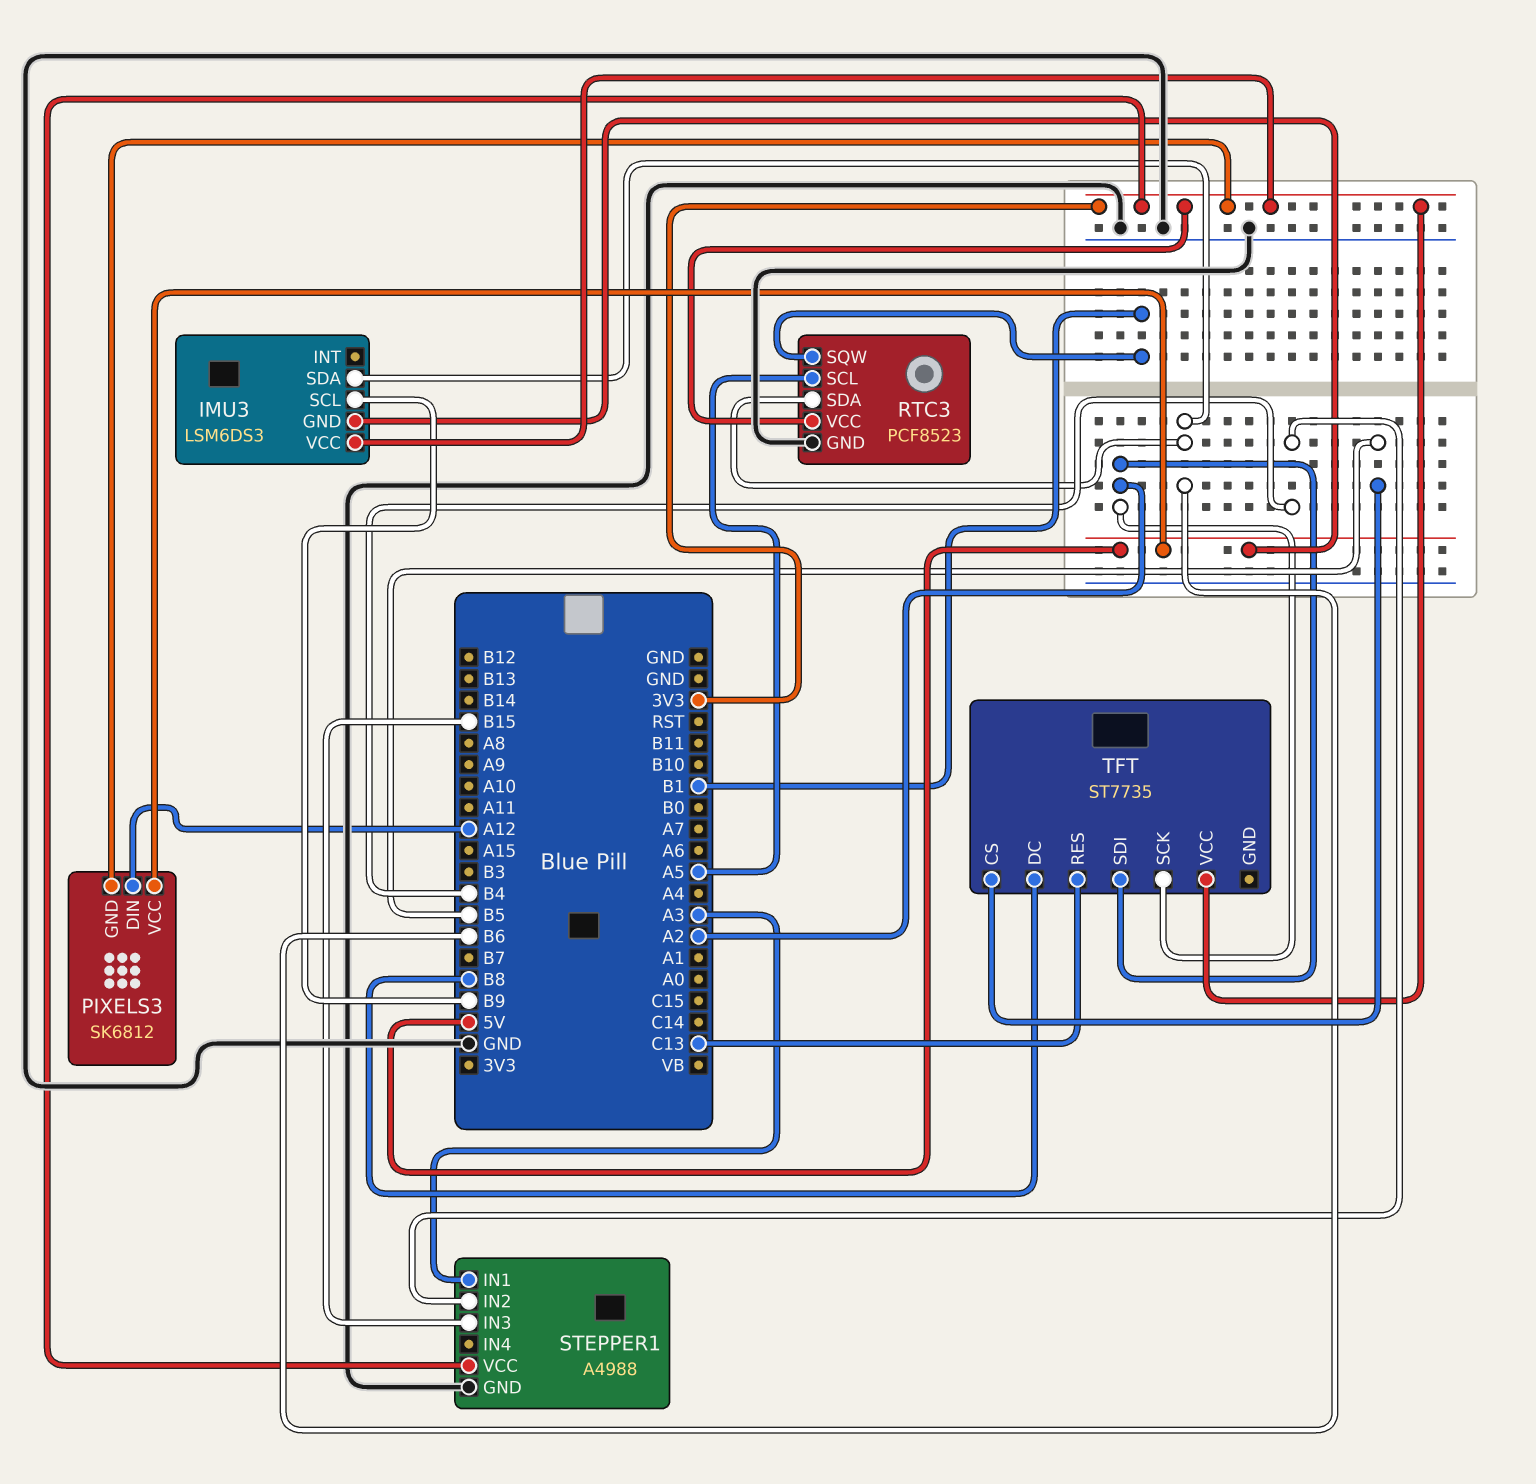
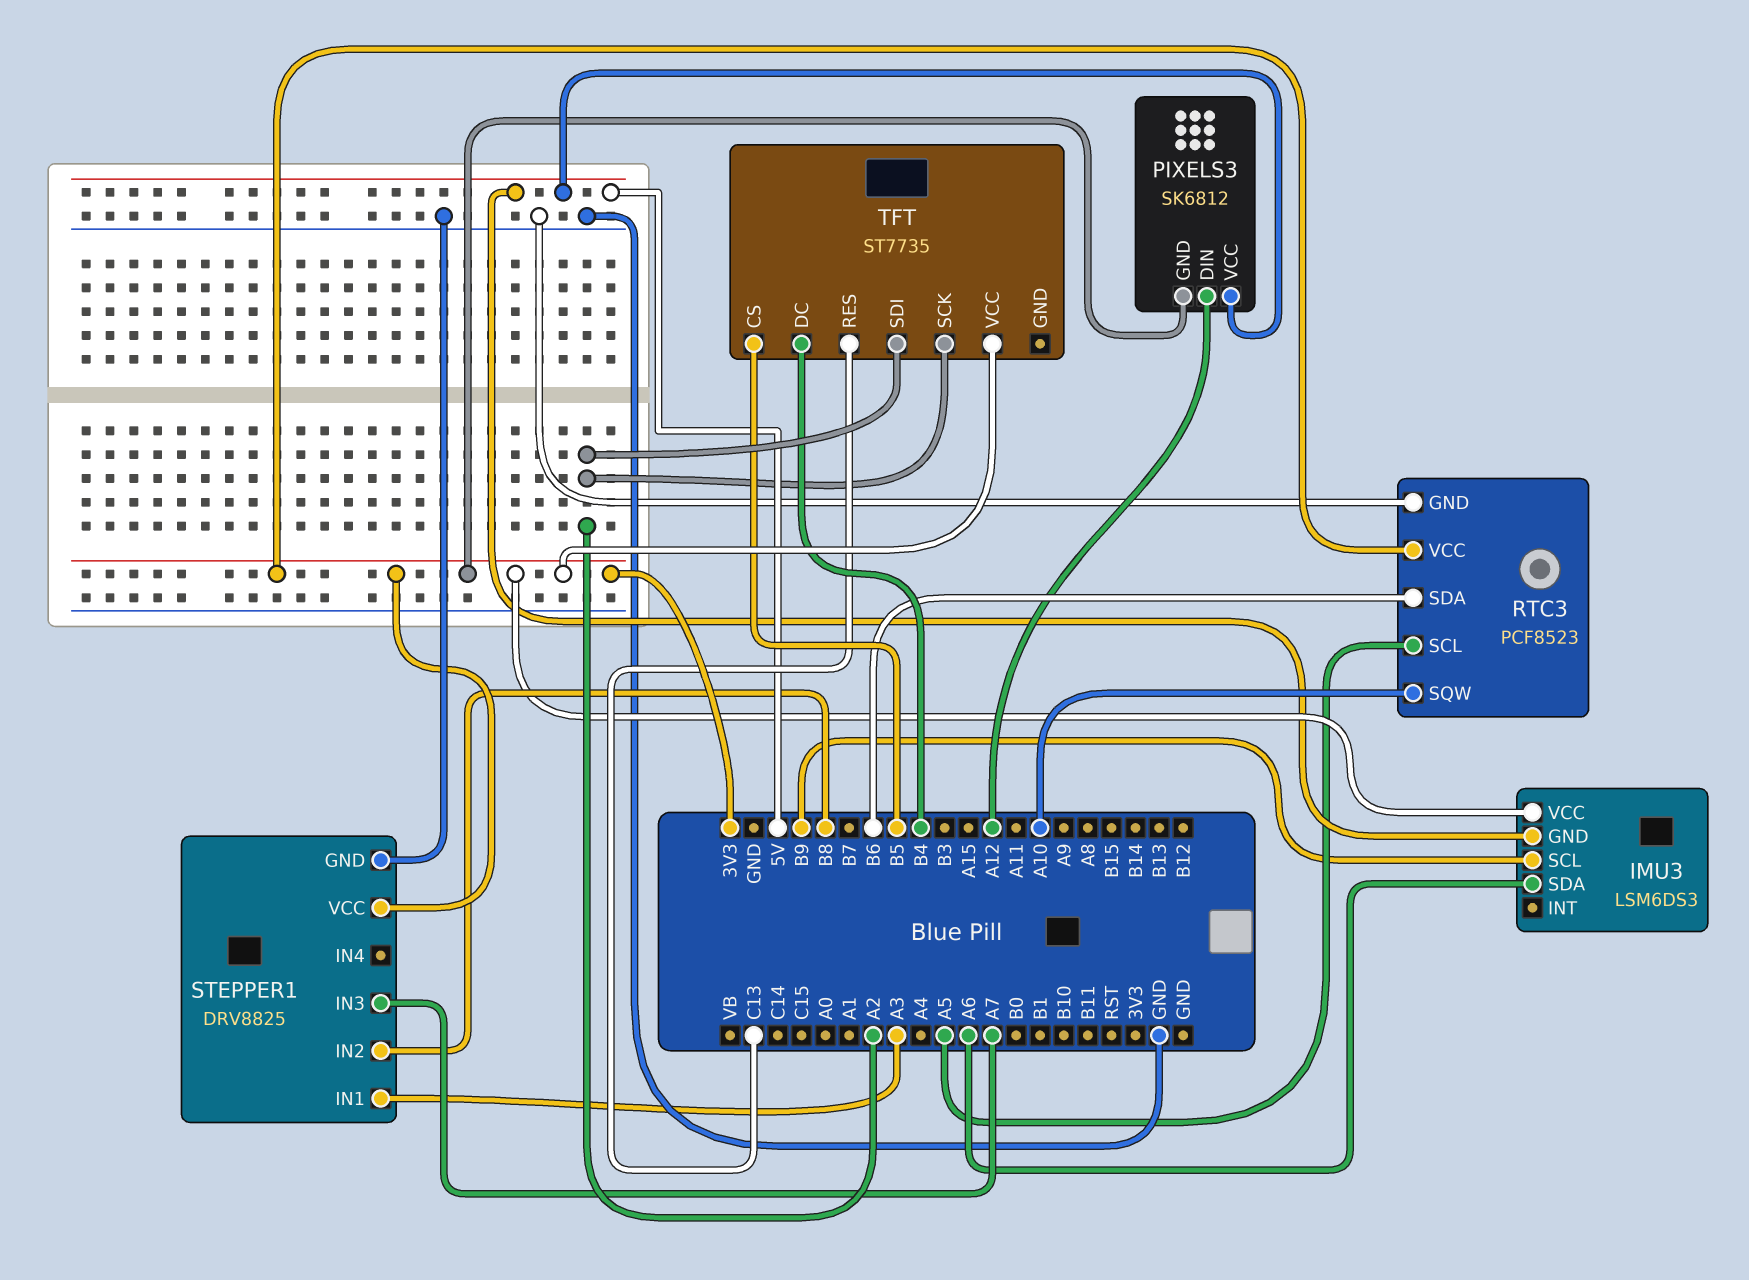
IMU3 pin SDA: B6 -> A6
RTC3 pin SQW: B1 -> A10
STEPPER1: A4988 -> DRV8825
STEPPER1 pin IN2: B4 -> B8
STEPPER1 pin IN3: B15 -> A7
TFT pin DC: B8 -> B4

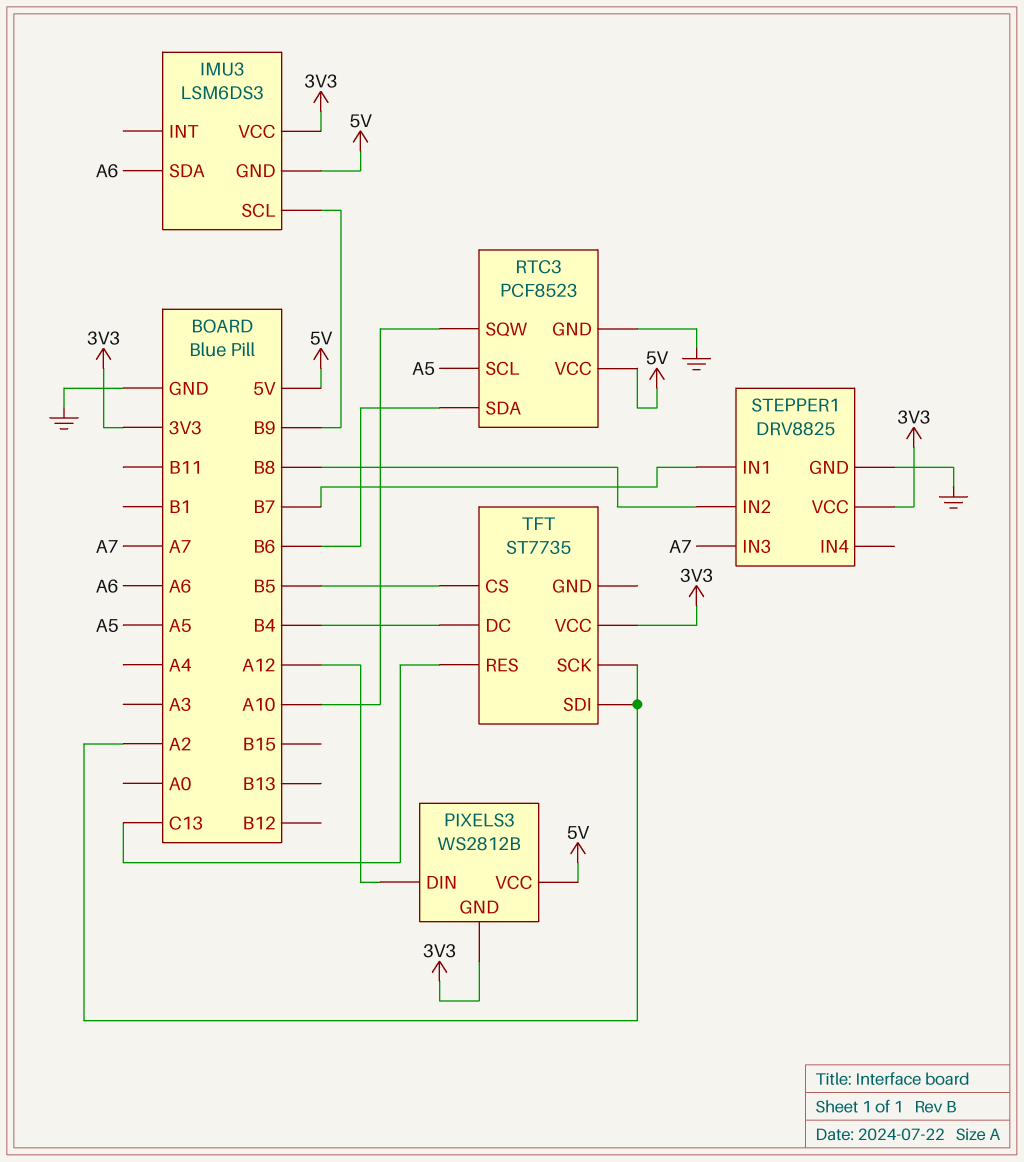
PIXELS3: SK6812 -> WS2812B
RTC3 pin VCC: 3V3 -> 5V
STEPPER1 pin IN1: A3 -> B7

